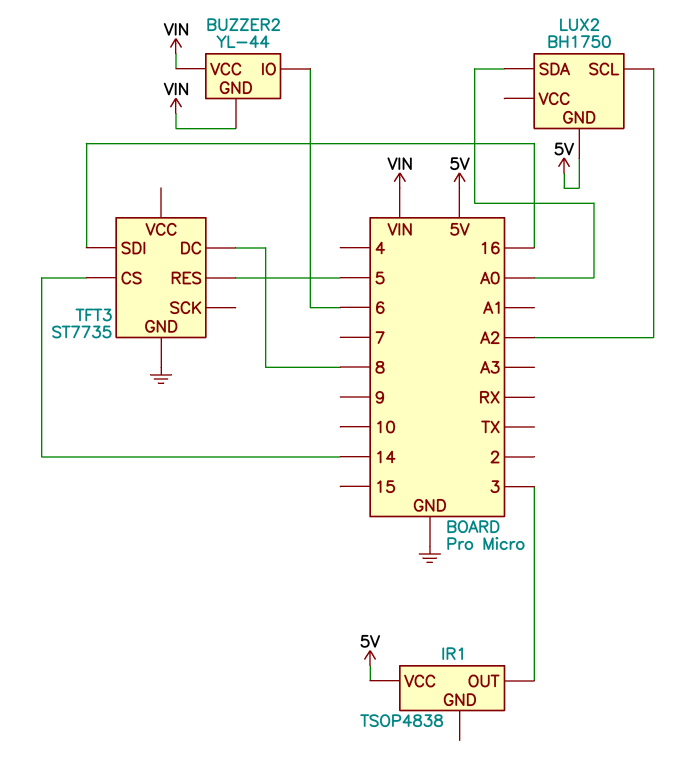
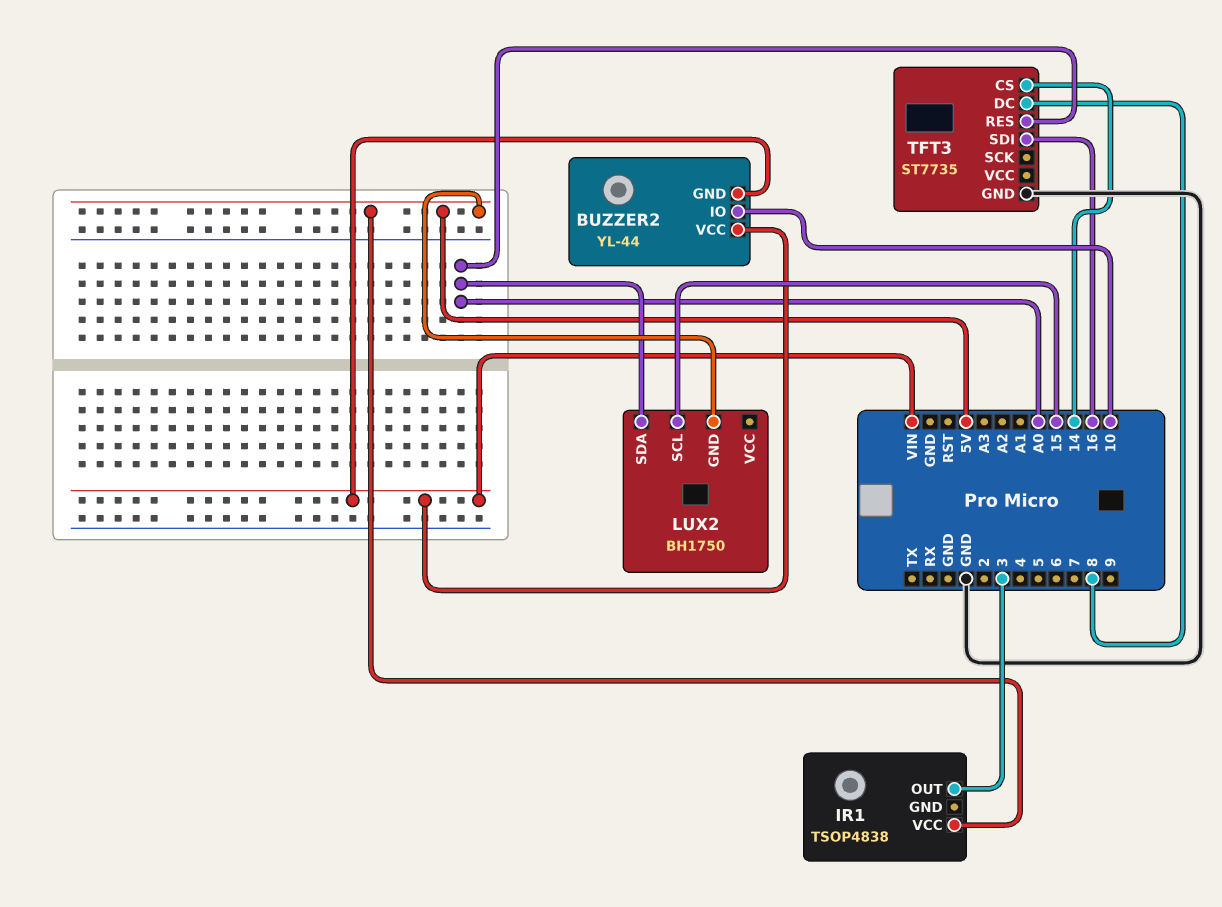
BUZZER2 pin IO: 6 -> 10
LUX2 pin SCL: A2 -> 15
TFT3 pin RES: 5 -> A0

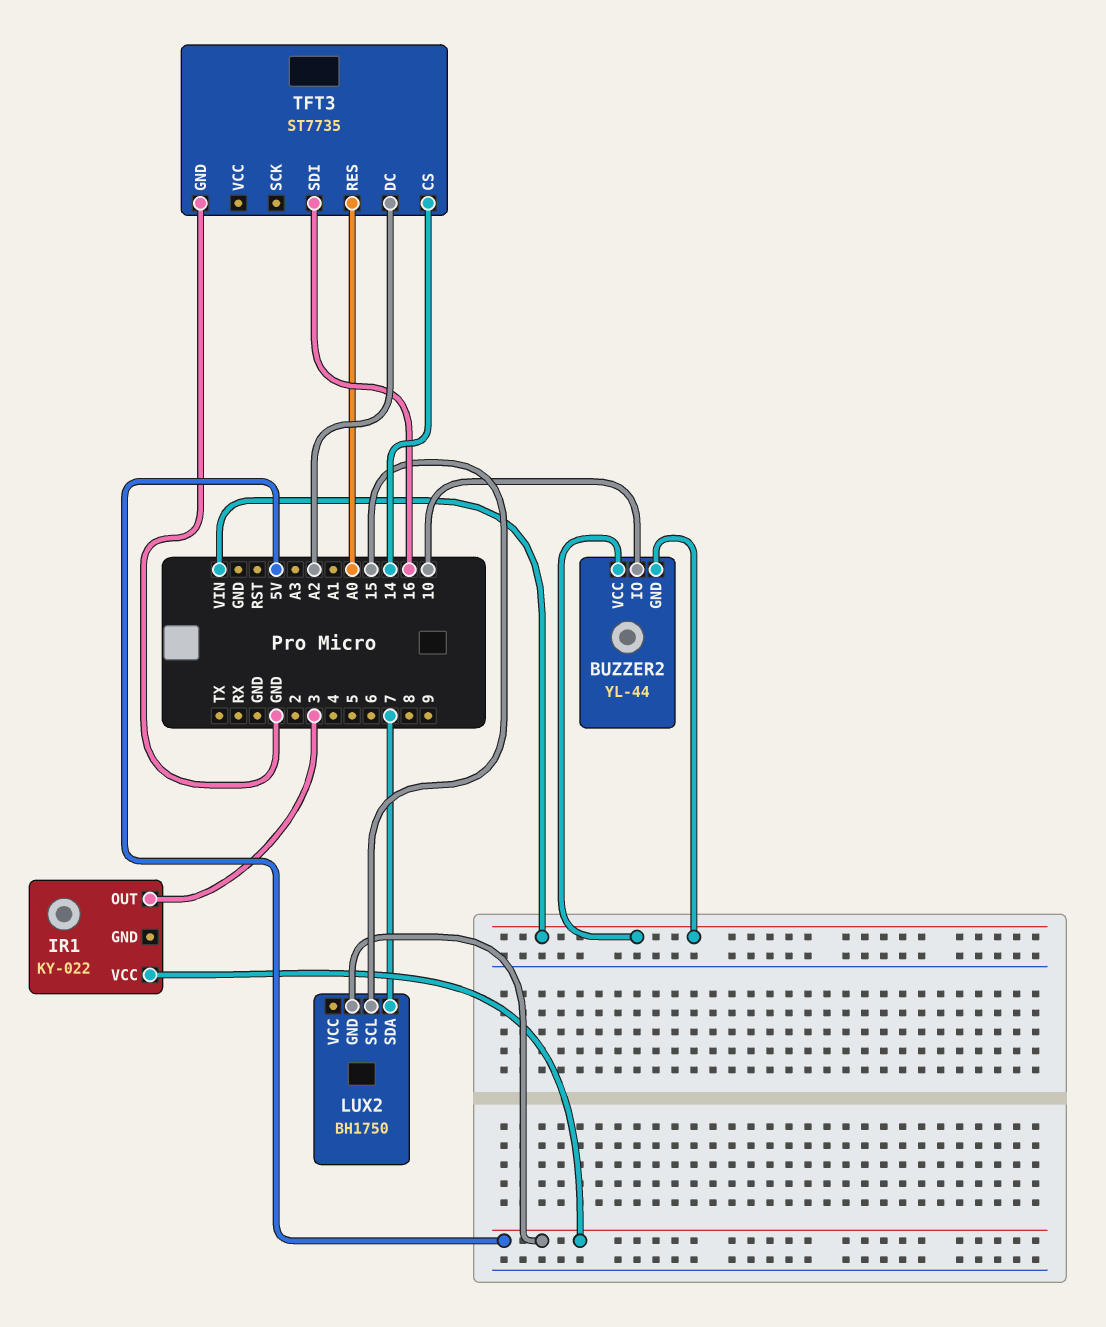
IR1: TSOP4838 -> KY-022
LUX2 pin SDA: A0 -> 7
TFT3 pin DC: 8 -> A2

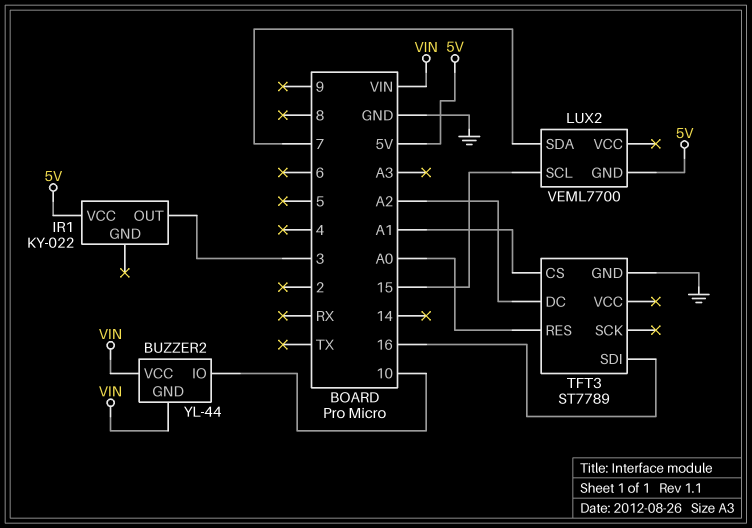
LUX2: BH1750 -> VEML7700
TFT3: ST7735 -> ST7789
TFT3 pin CS: 14 -> A1

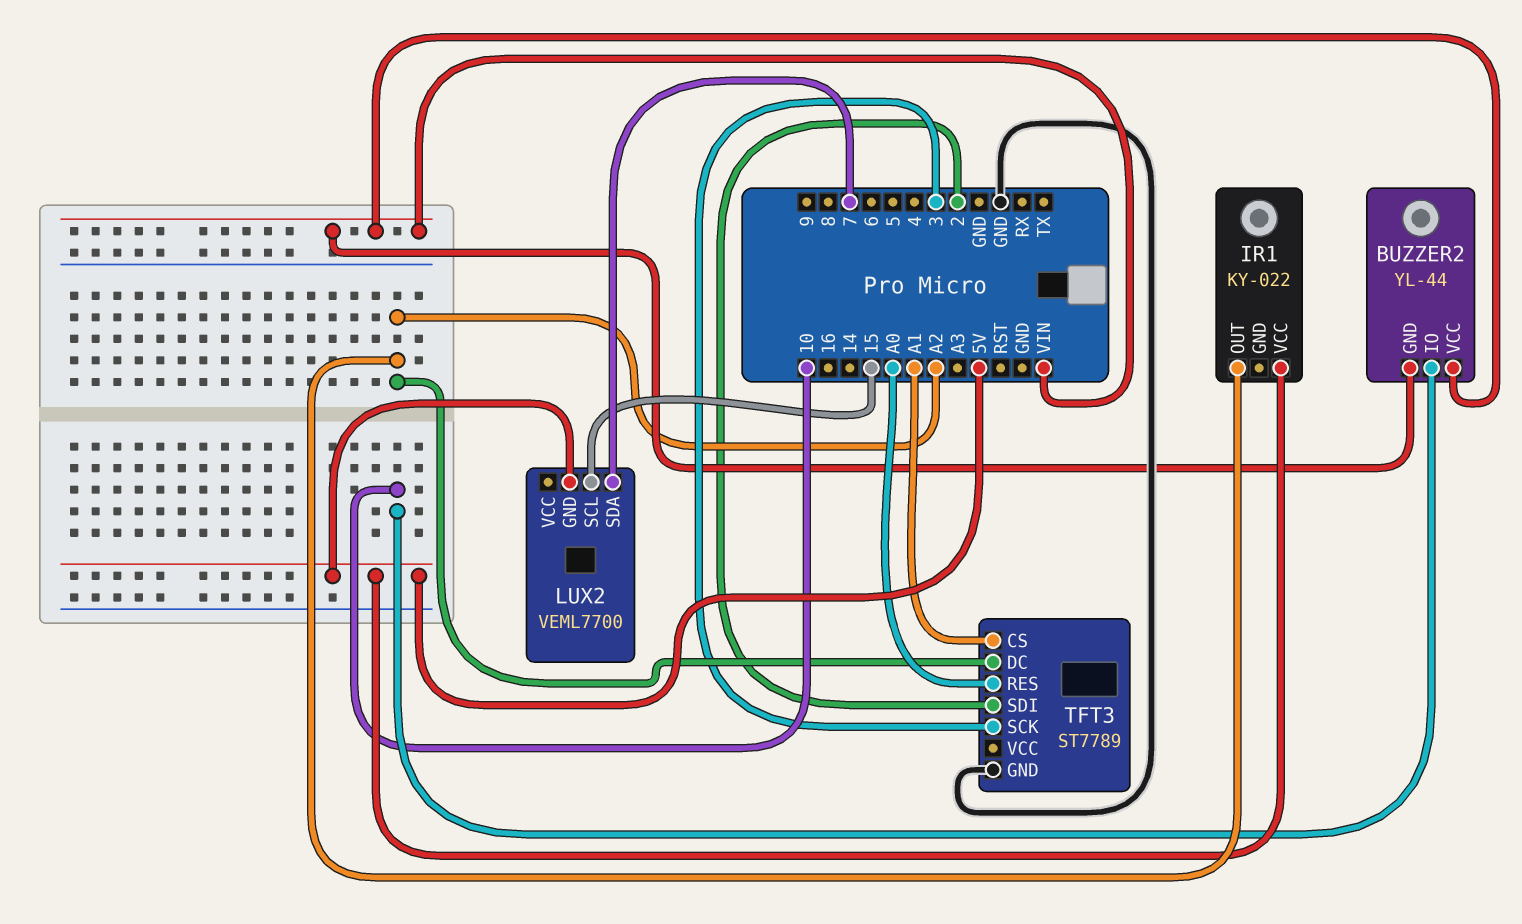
IR1 pin OUT: 3 -> A2
TFT3 pin SCK: none -> 3
TFT3 pin SDI: 16 -> 2

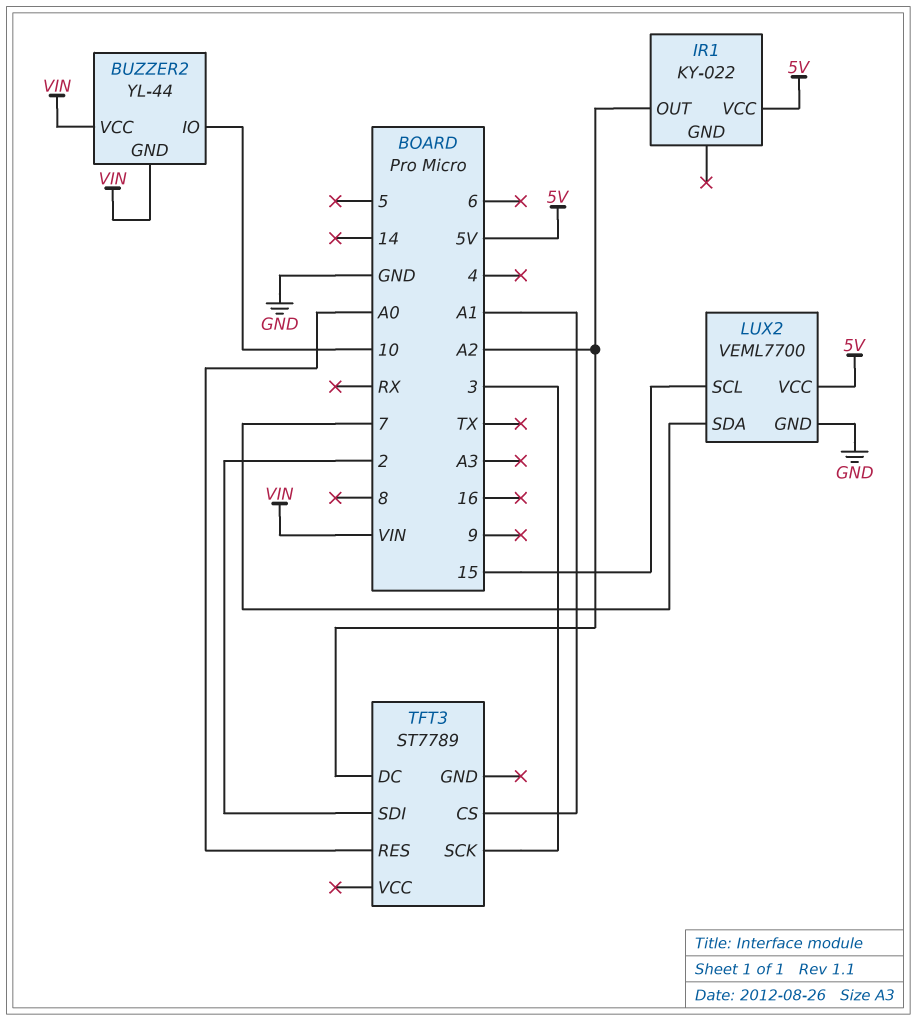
LUX2 pin GND: 5V -> GND
LUX2 pin VCC: none -> 5V
TFT3 pin GND: GND -> none

